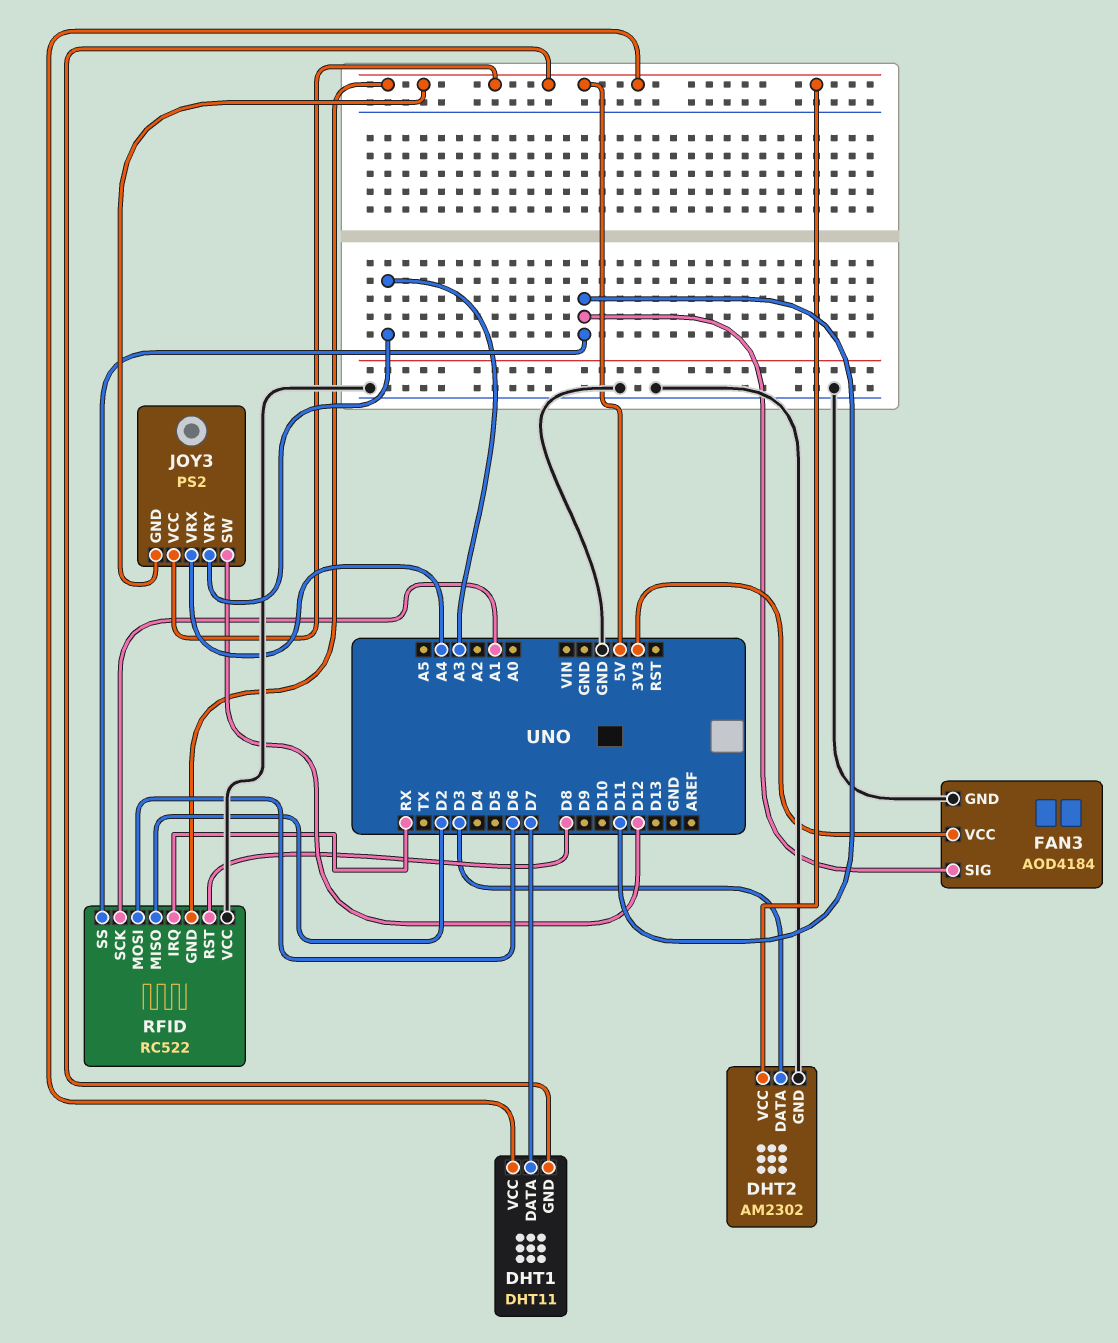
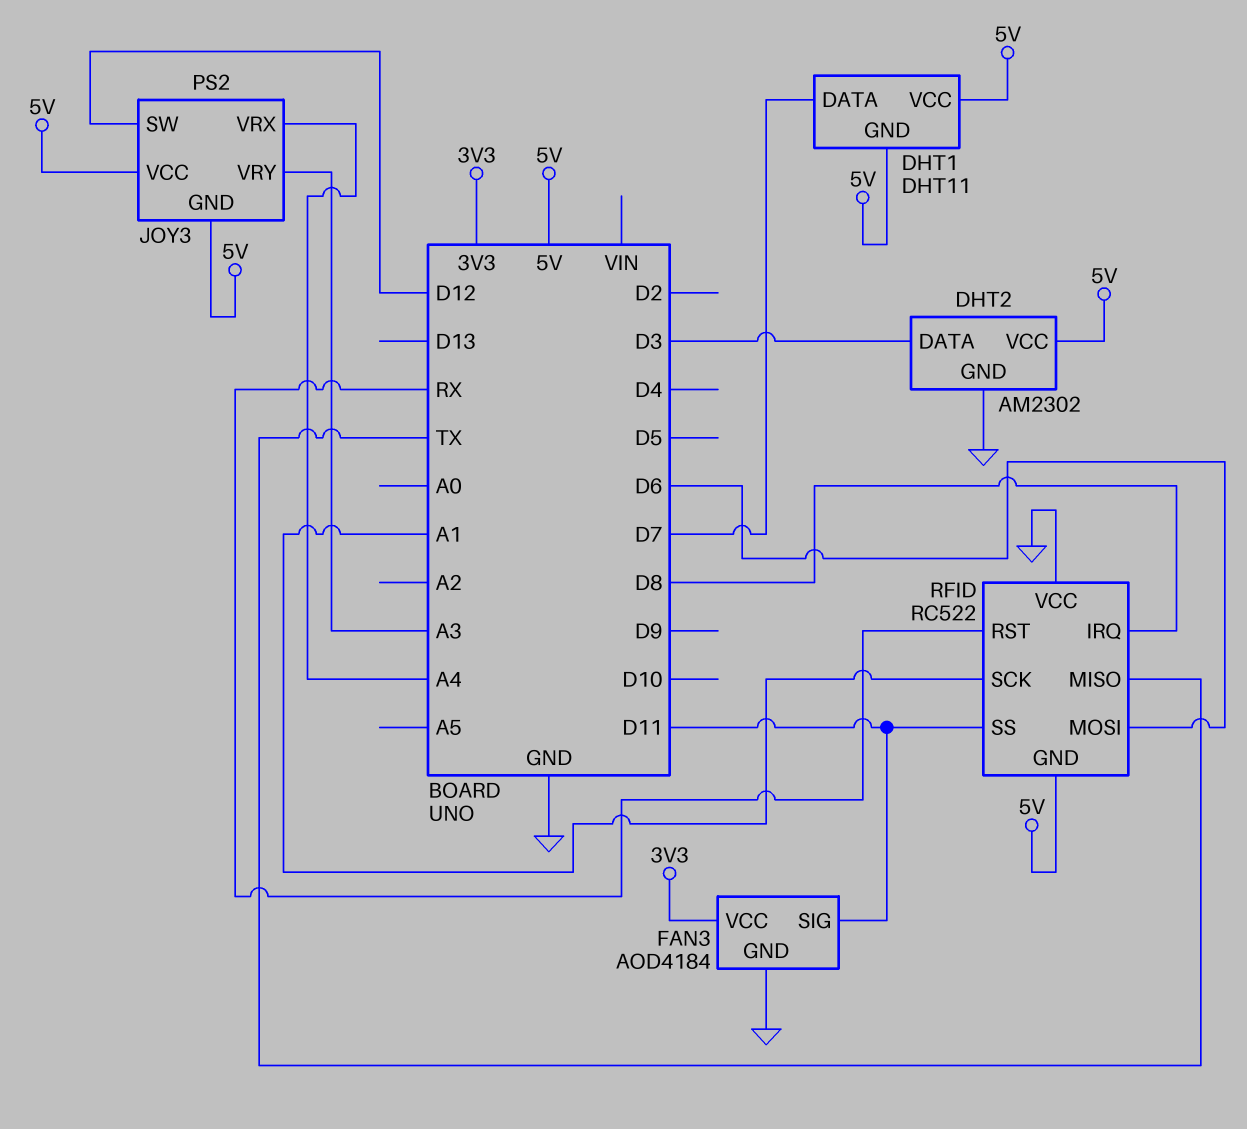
RFID pin IRQ: RX -> D8
RFID pin MISO: D2 -> TX
RFID pin RST: D8 -> RX

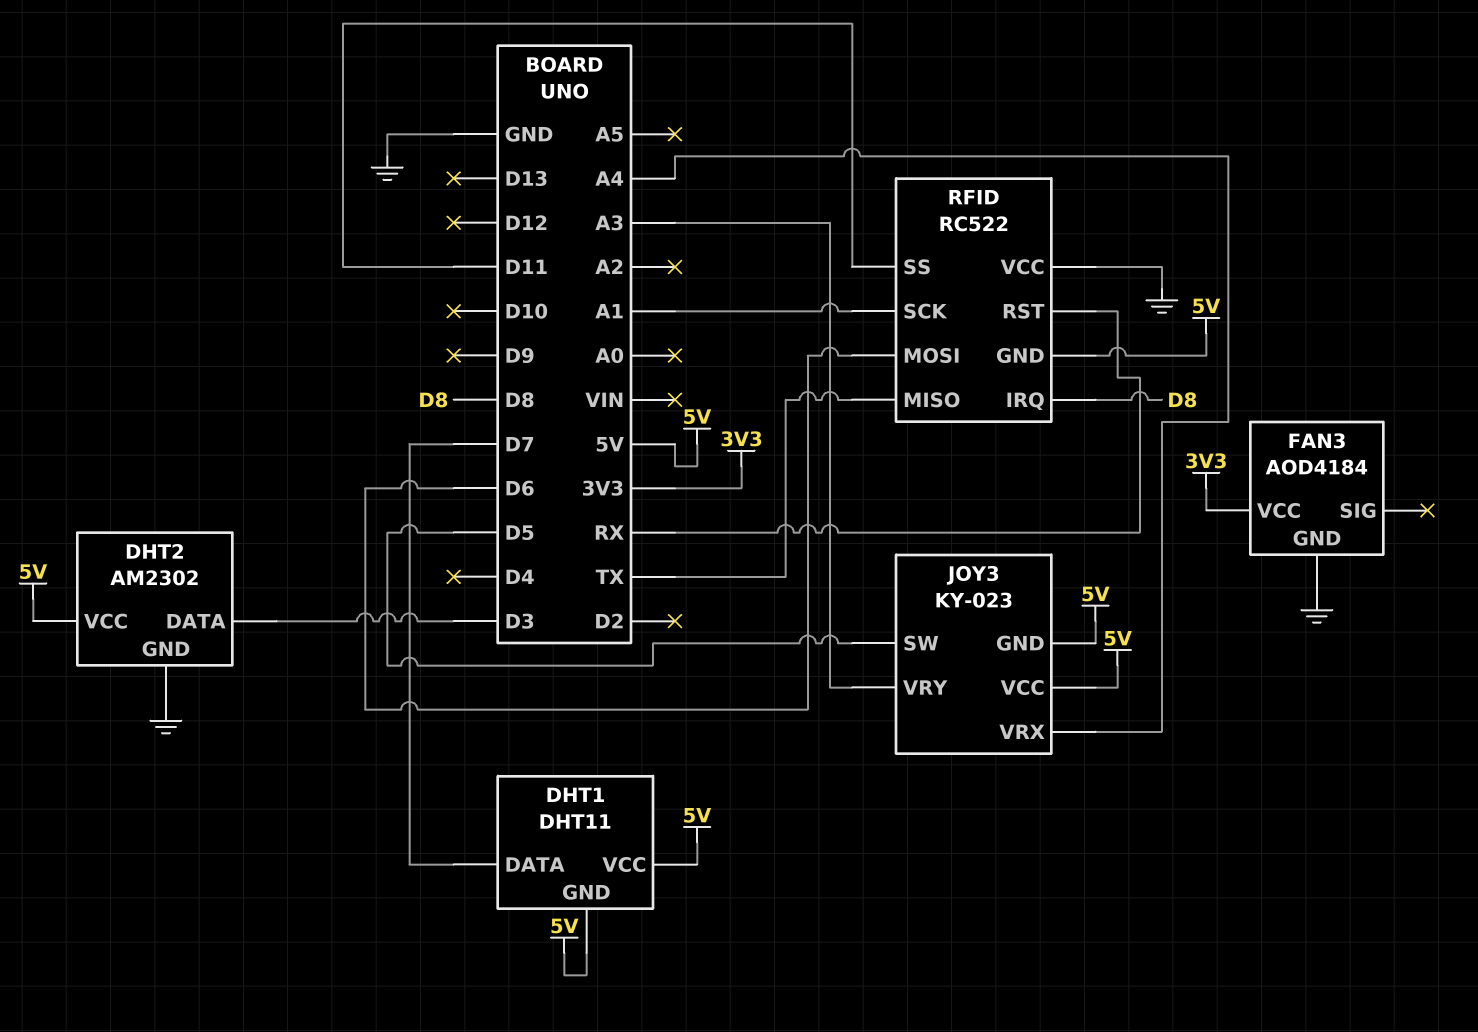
FAN3 pin SIG: D11 -> none
JOY3: PS2 -> KY-023
JOY3 pin SW: D12 -> D5

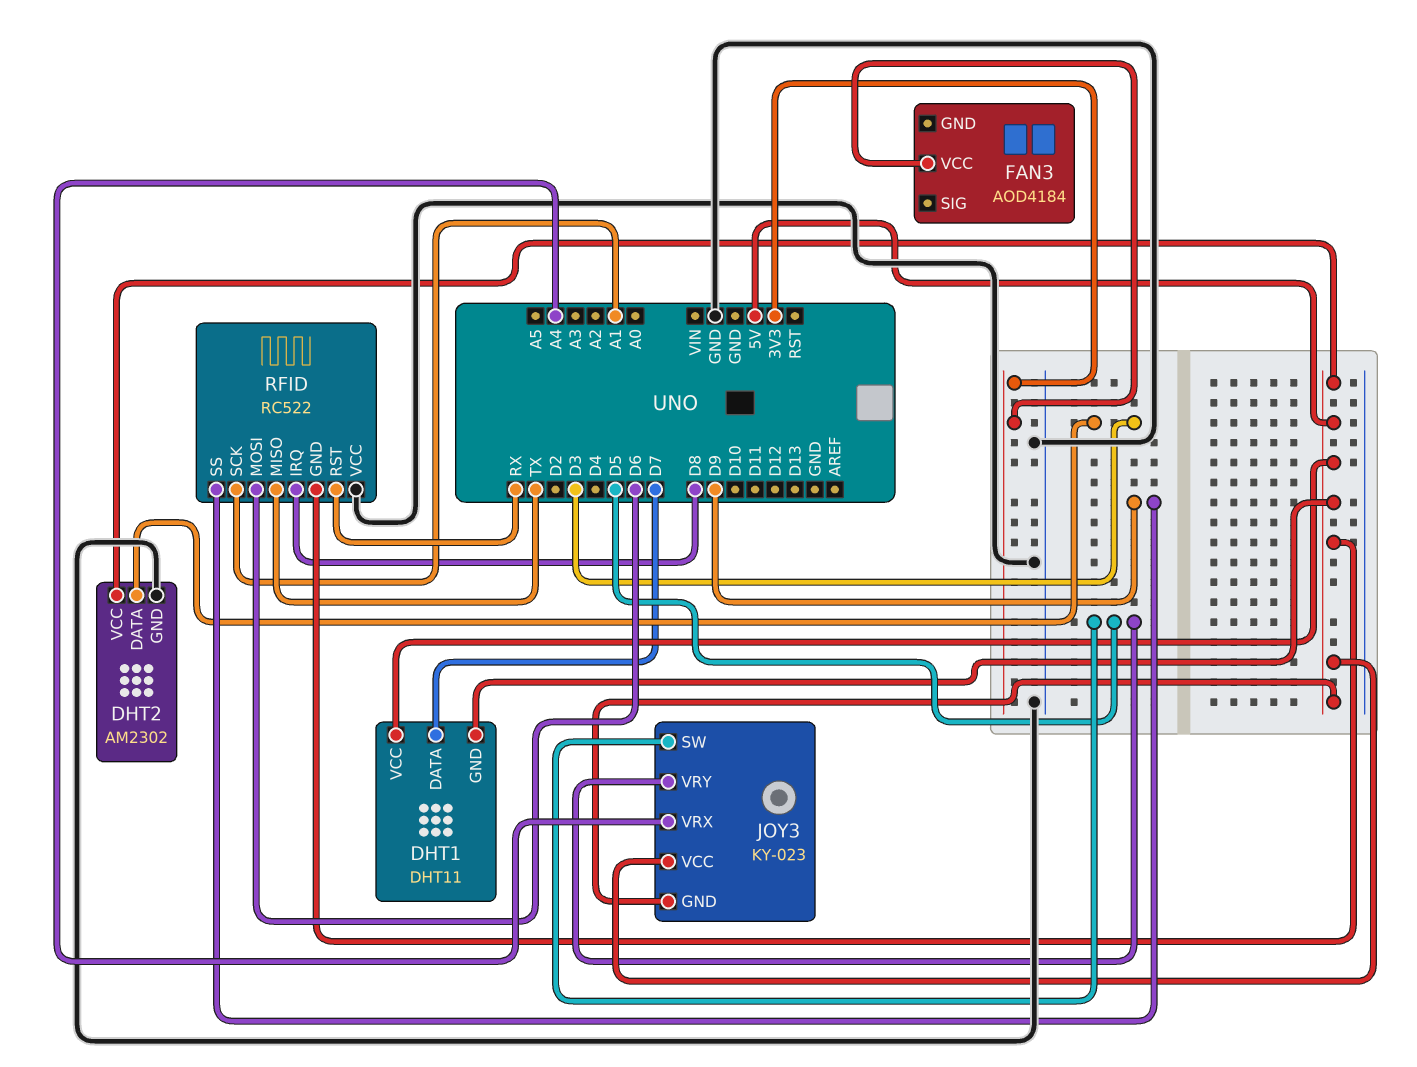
FAN3 pin GND: GND -> none
JOY3 pin VRY: A3 -> D5
RFID pin SS: D11 -> D9

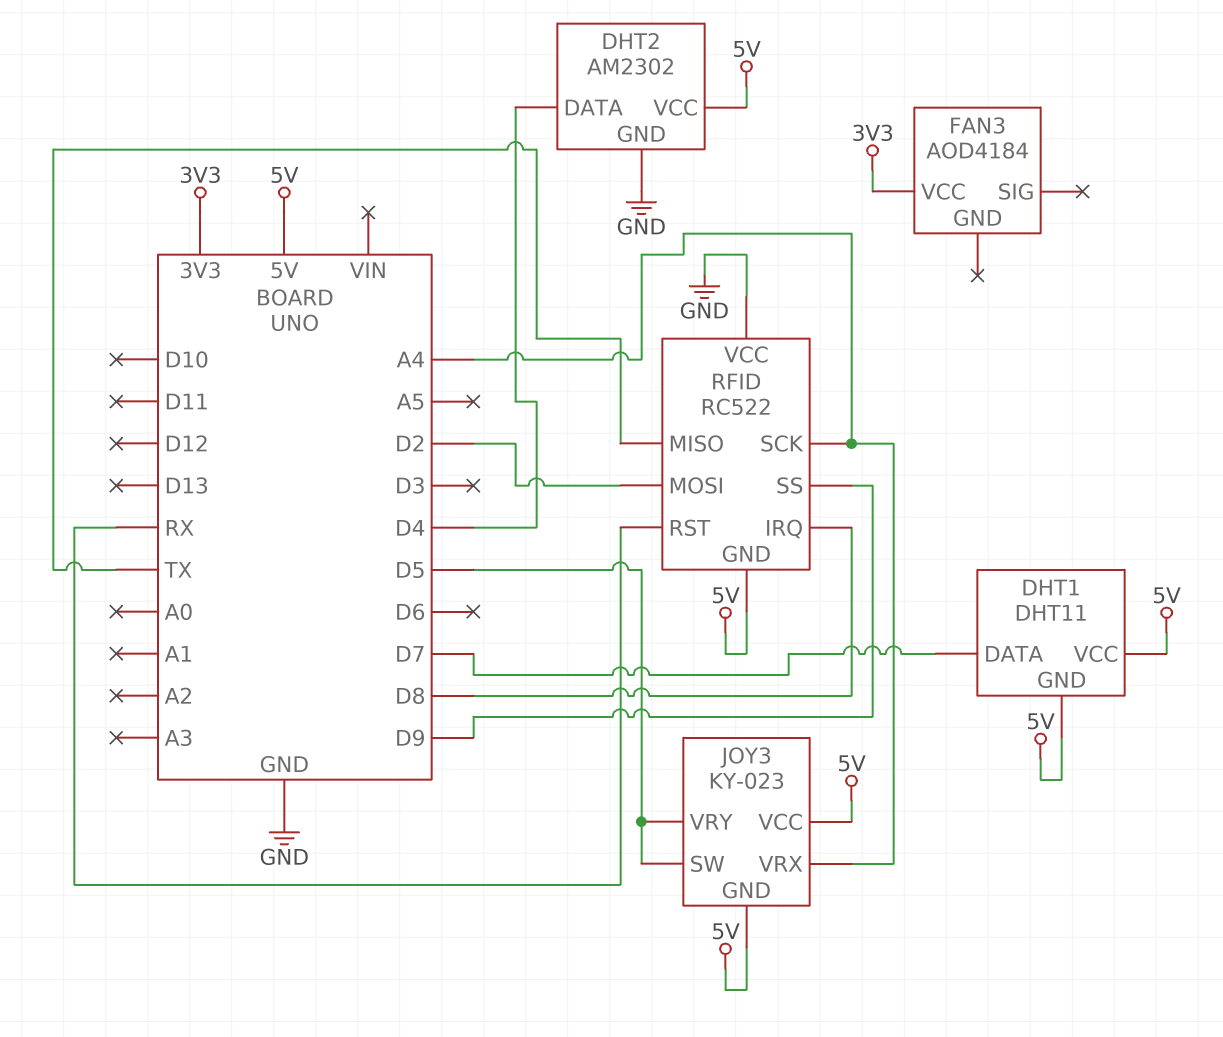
DHT2 pin DATA: D3 -> D4
RFID pin MOSI: D6 -> D2
RFID pin SCK: A1 -> A4

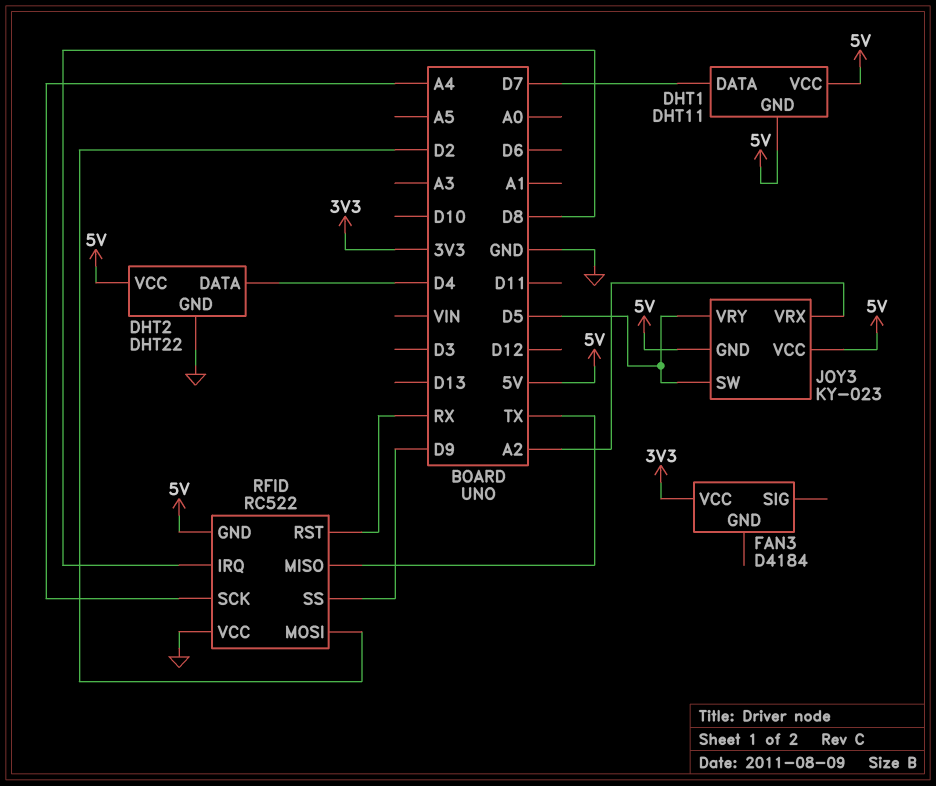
DHT2: AM2302 -> DHT22
FAN3: AOD4184 -> D4184
JOY3 pin VRX: A4 -> A2

